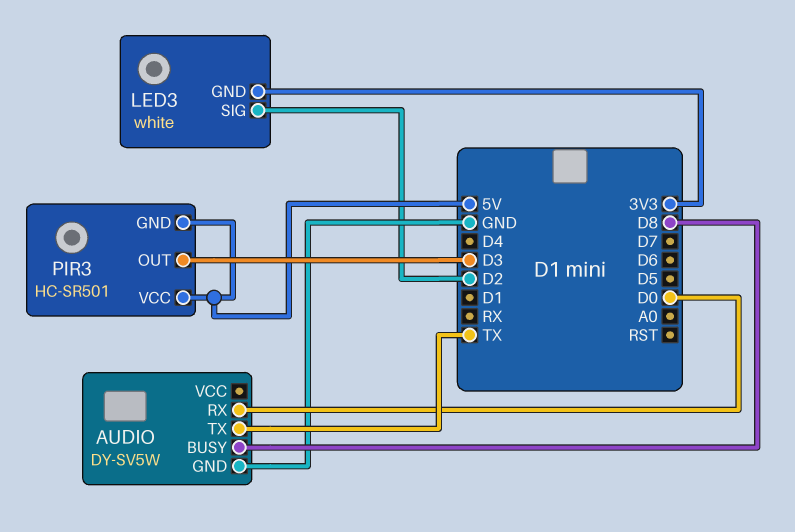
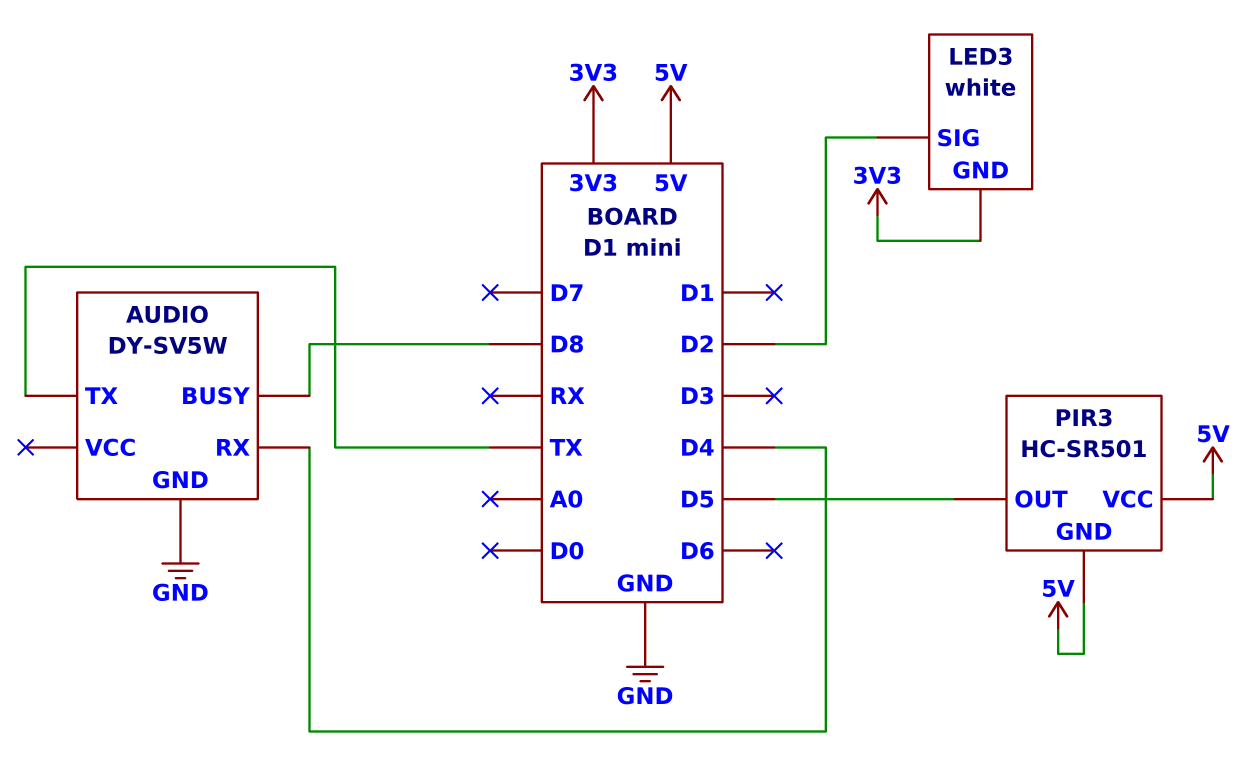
AUDIO pin RX: D0 -> D4
PIR3 pin OUT: D3 -> D5

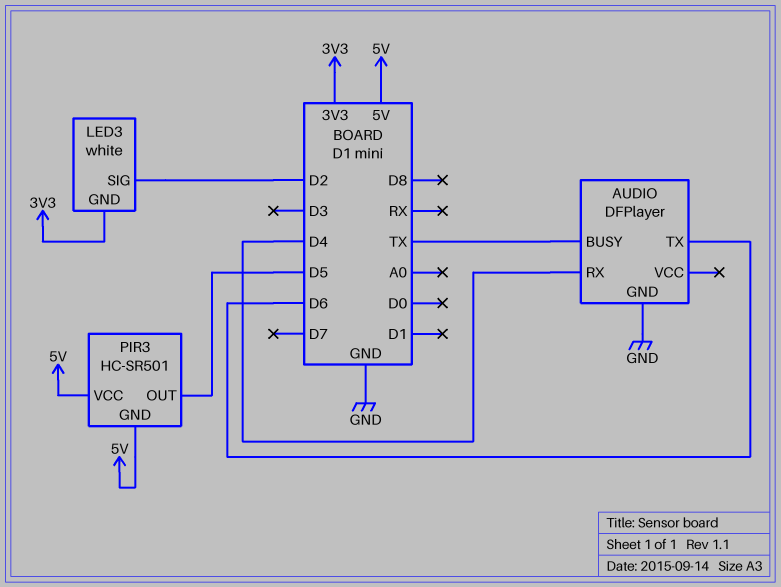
AUDIO: DY-SV5W -> DFPlayer
AUDIO pin BUSY: D8 -> TX
AUDIO pin TX: TX -> D6

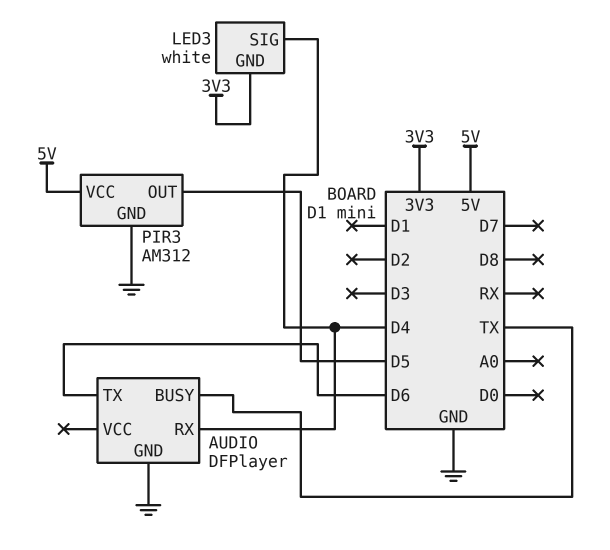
LED3 pin SIG: D2 -> D4
PIR3: HC-SR501 -> AM312
PIR3 pin GND: 5V -> GND

